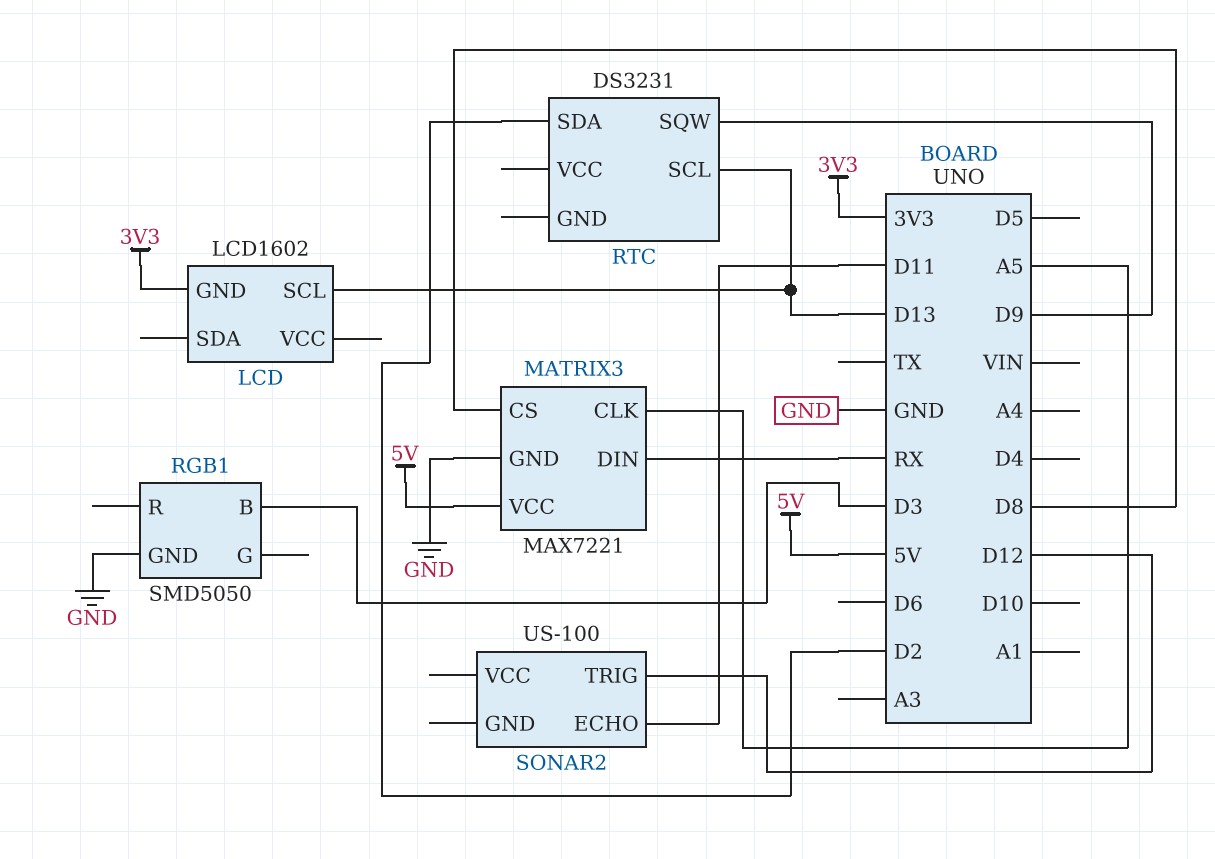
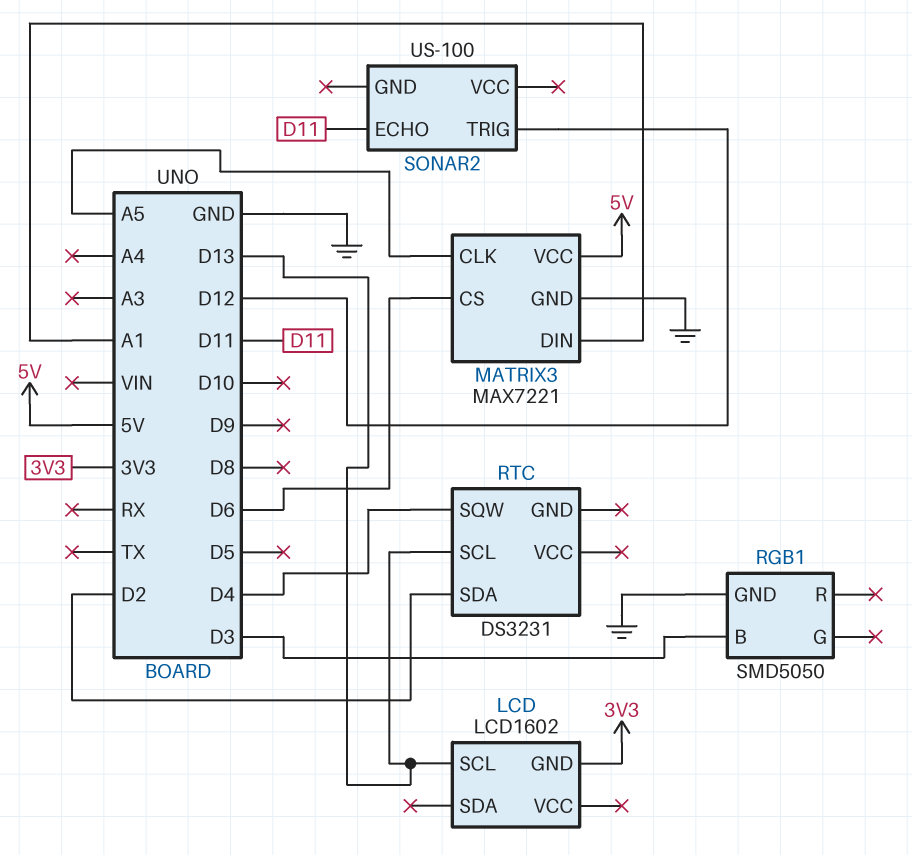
MATRIX3 pin CS: D8 -> D6
MATRIX3 pin DIN: RX -> A1
RTC pin SQW: D9 -> D4

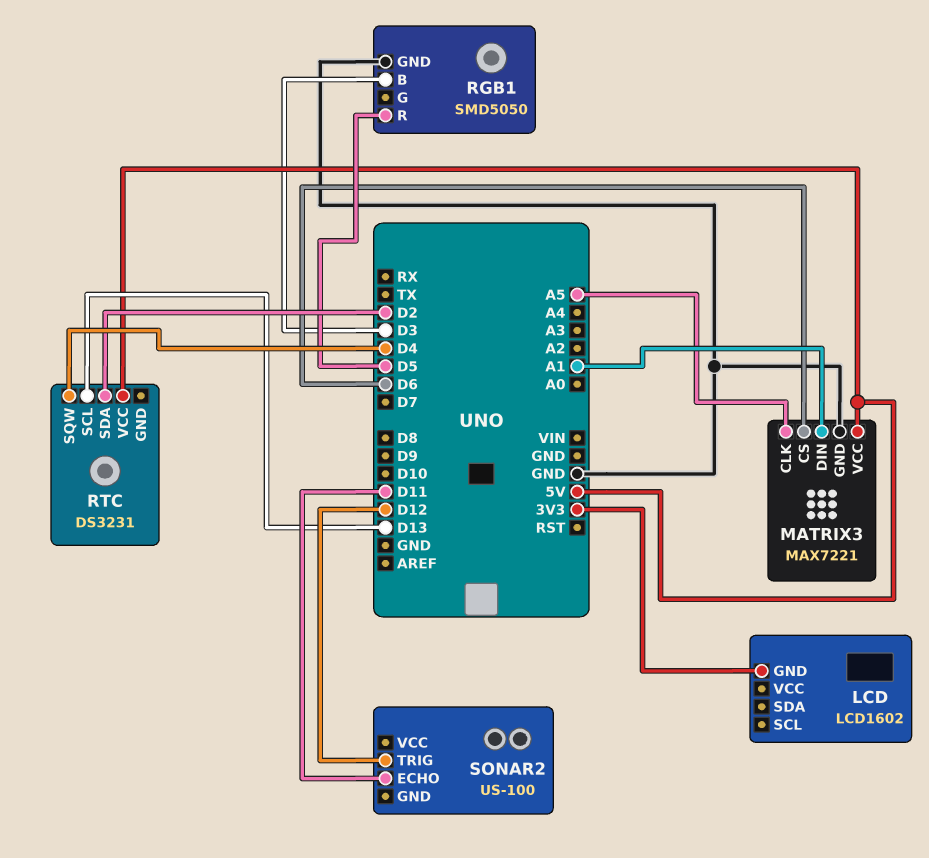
LCD pin SCL: D13 -> none
RGB1 pin R: none -> D5
RTC pin VCC: none -> 5V

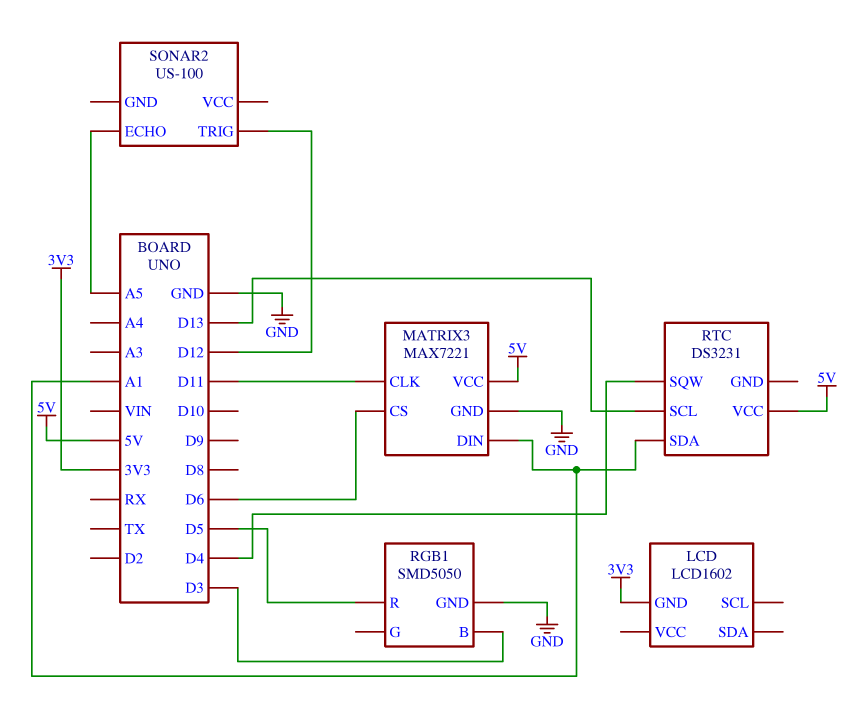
MATRIX3 pin CLK: A5 -> D11
RTC pin SDA: D2 -> A1
SONAR2 pin ECHO: D11 -> A5

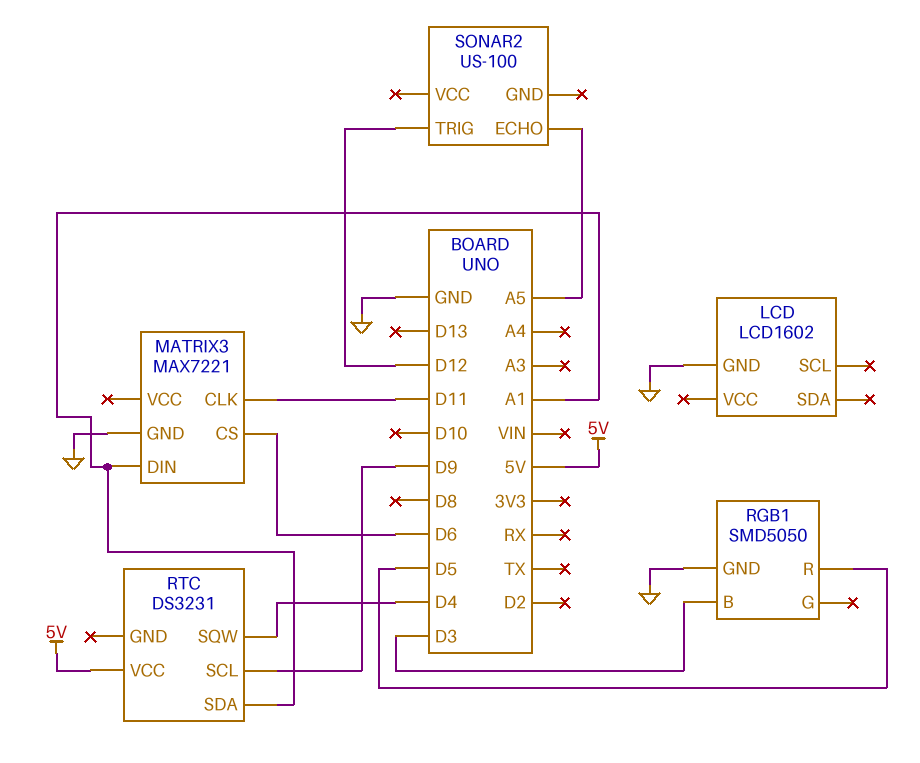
LCD pin GND: 3V3 -> GND
MATRIX3 pin VCC: 5V -> none
RTC pin SCL: D13 -> D9

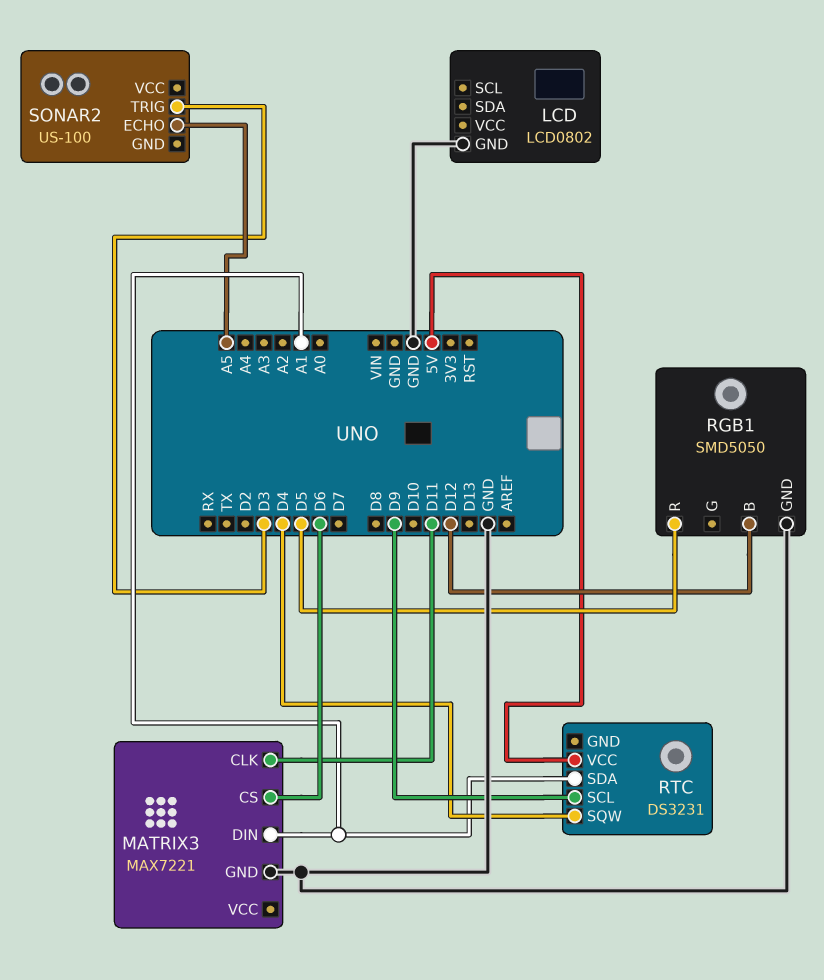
LCD: LCD1602 -> LCD0802
RGB1 pin B: D3 -> D12
SONAR2 pin TRIG: D12 -> D3

